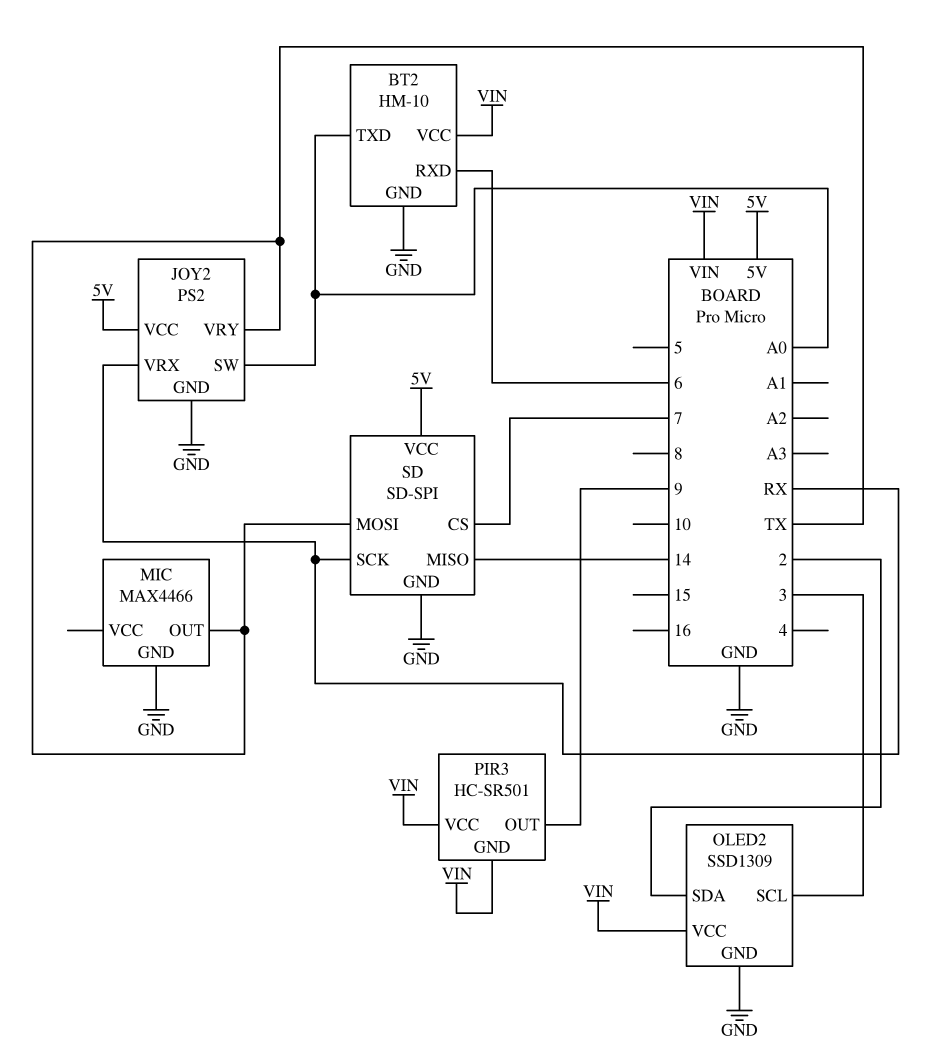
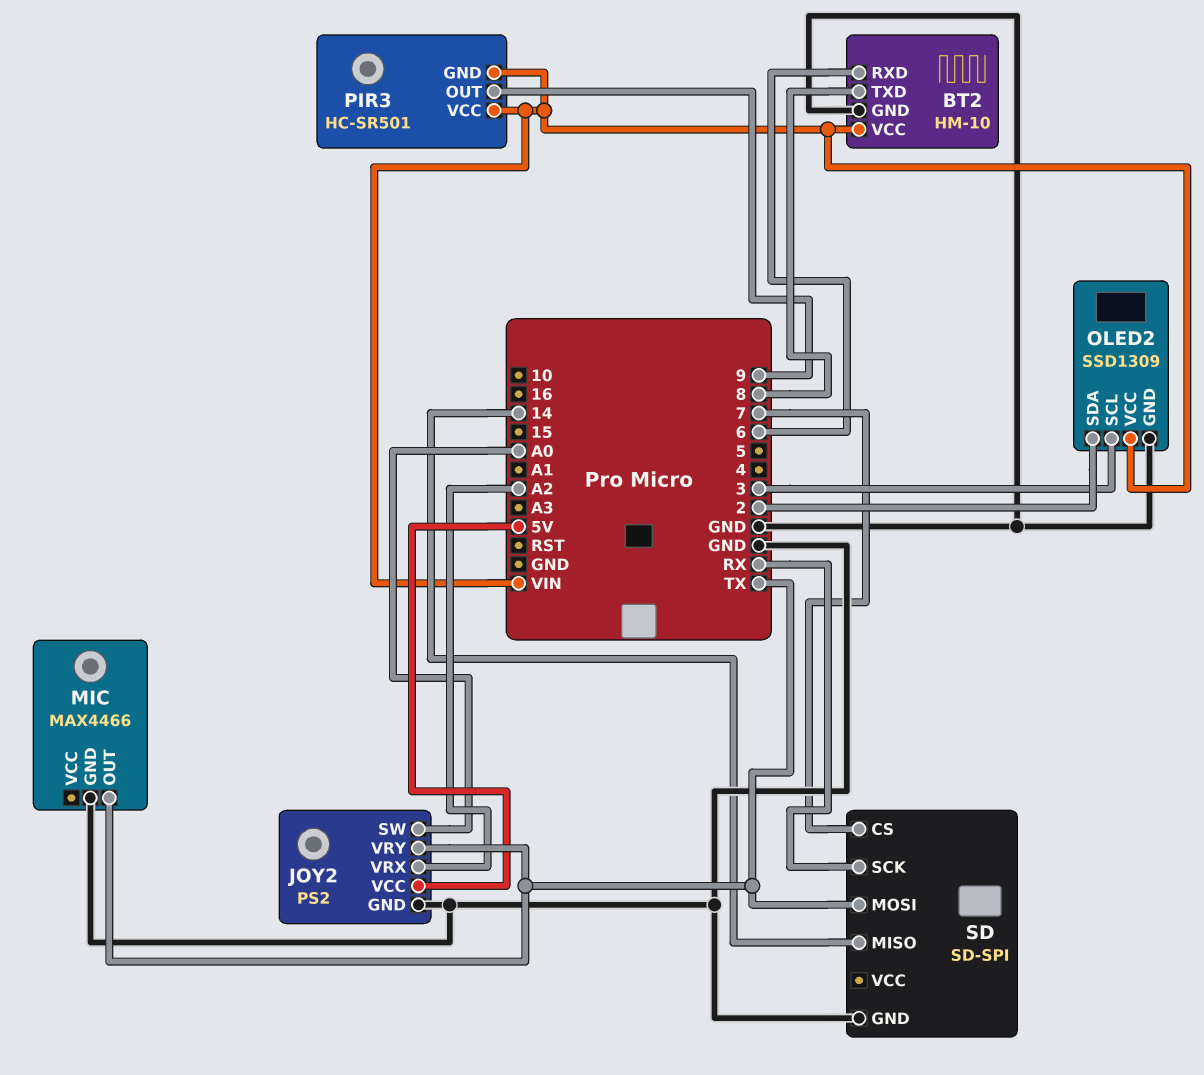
BT2 pin TXD: A0 -> 8
JOY2 pin VRX: RX -> A2
SD pin VCC: 5V -> none

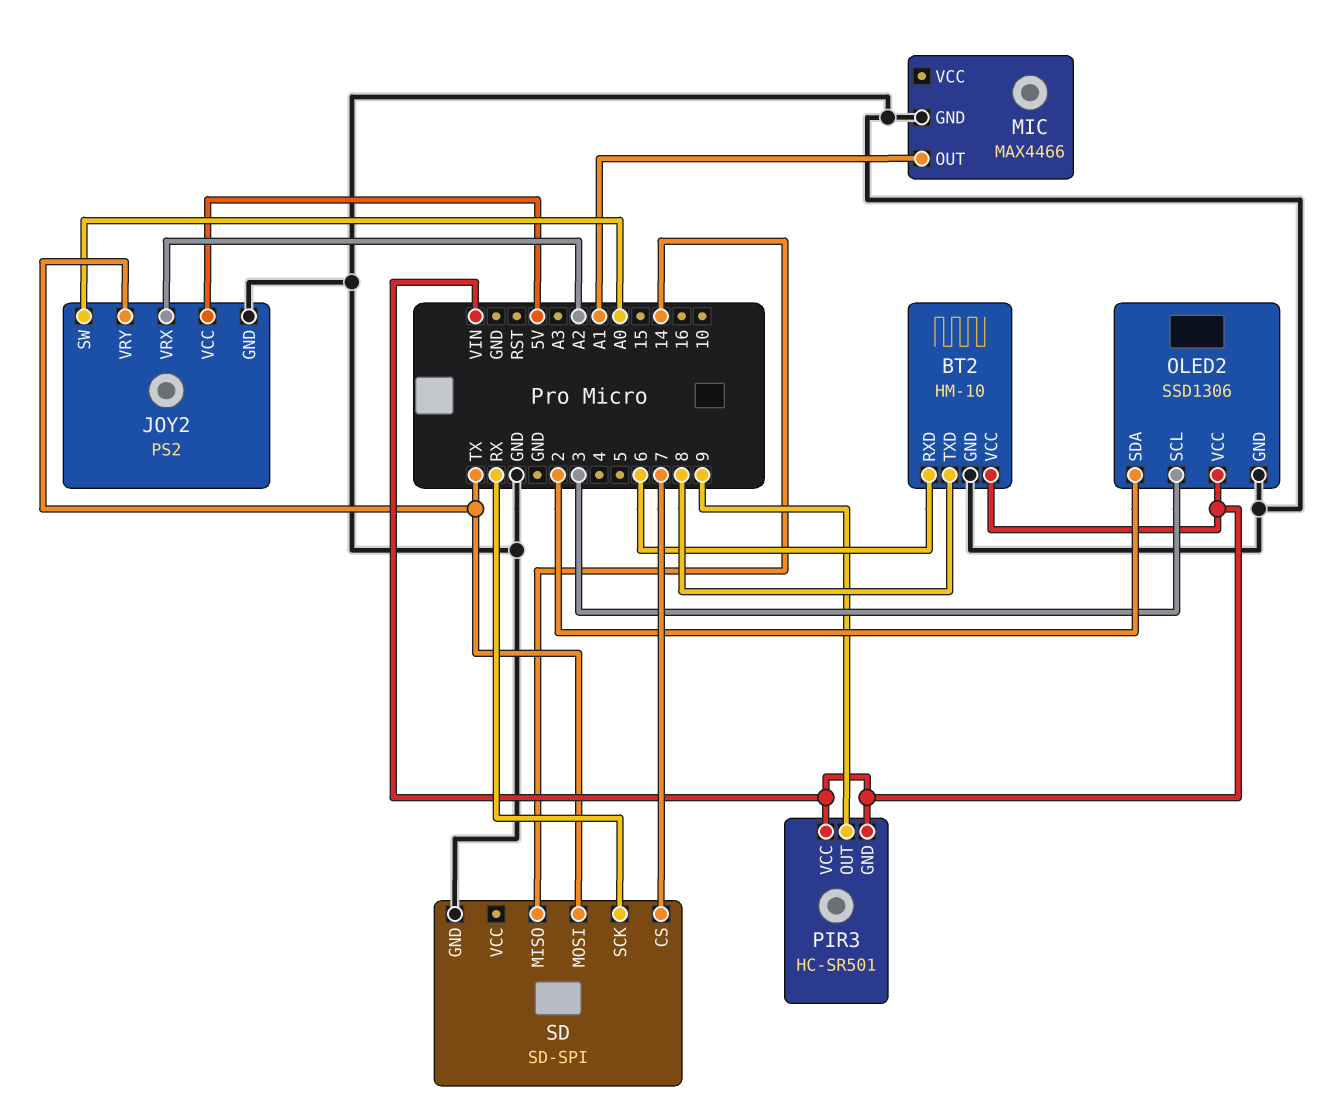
MIC pin OUT: TX -> A1
OLED2: SSD1309 -> SSD1306

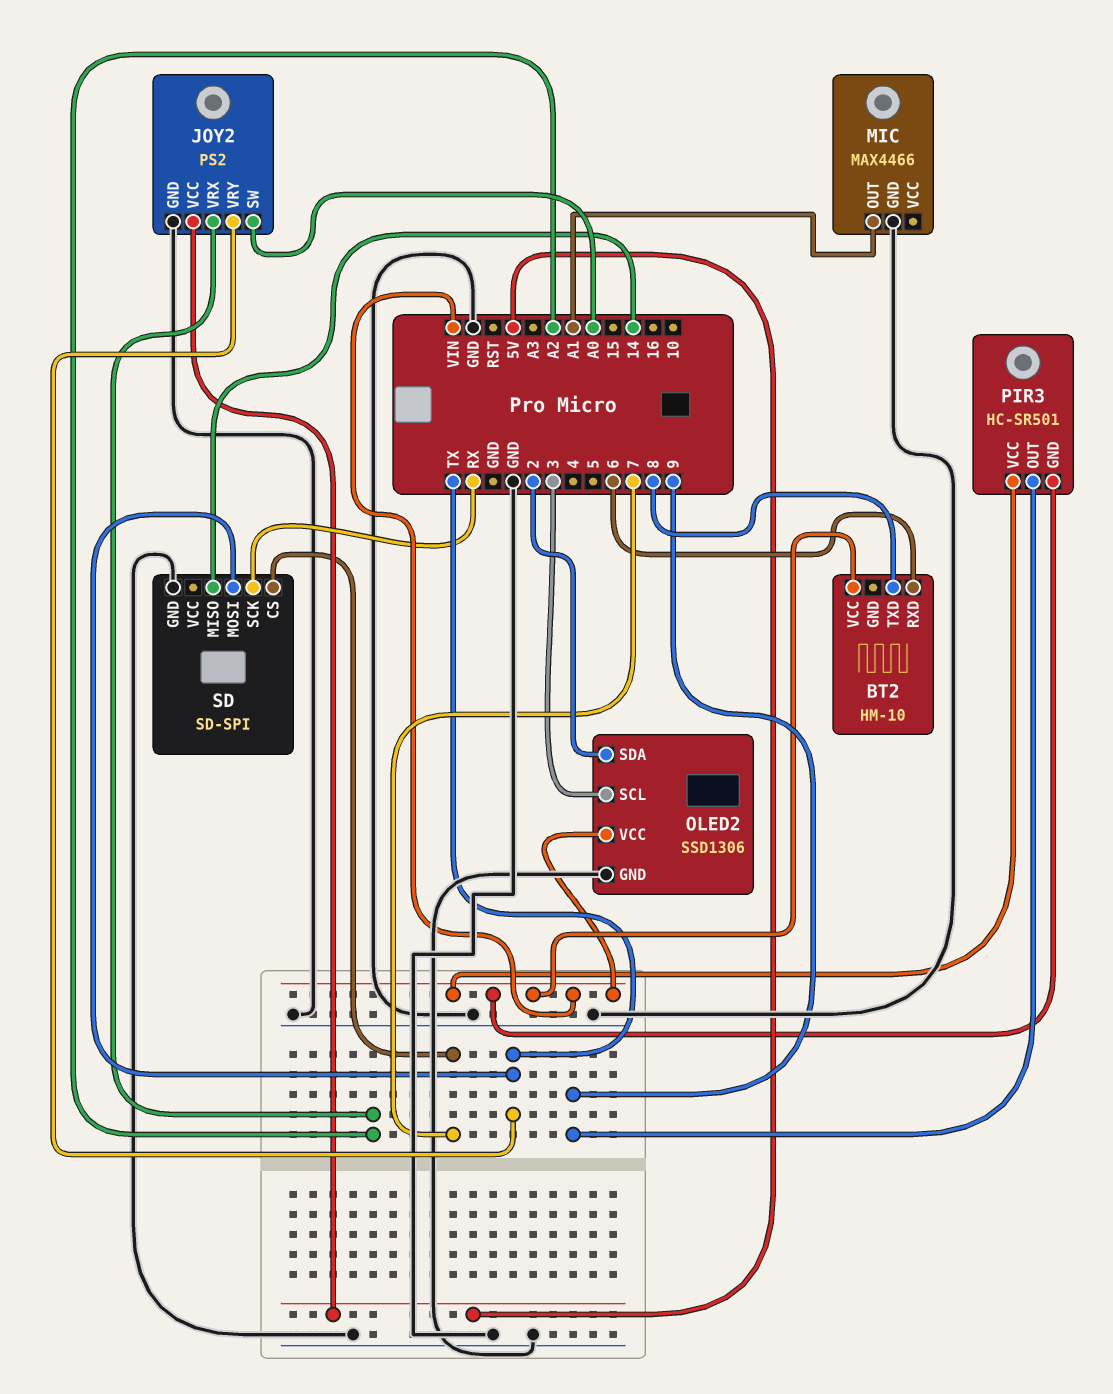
BT2 pin GND: GND -> none

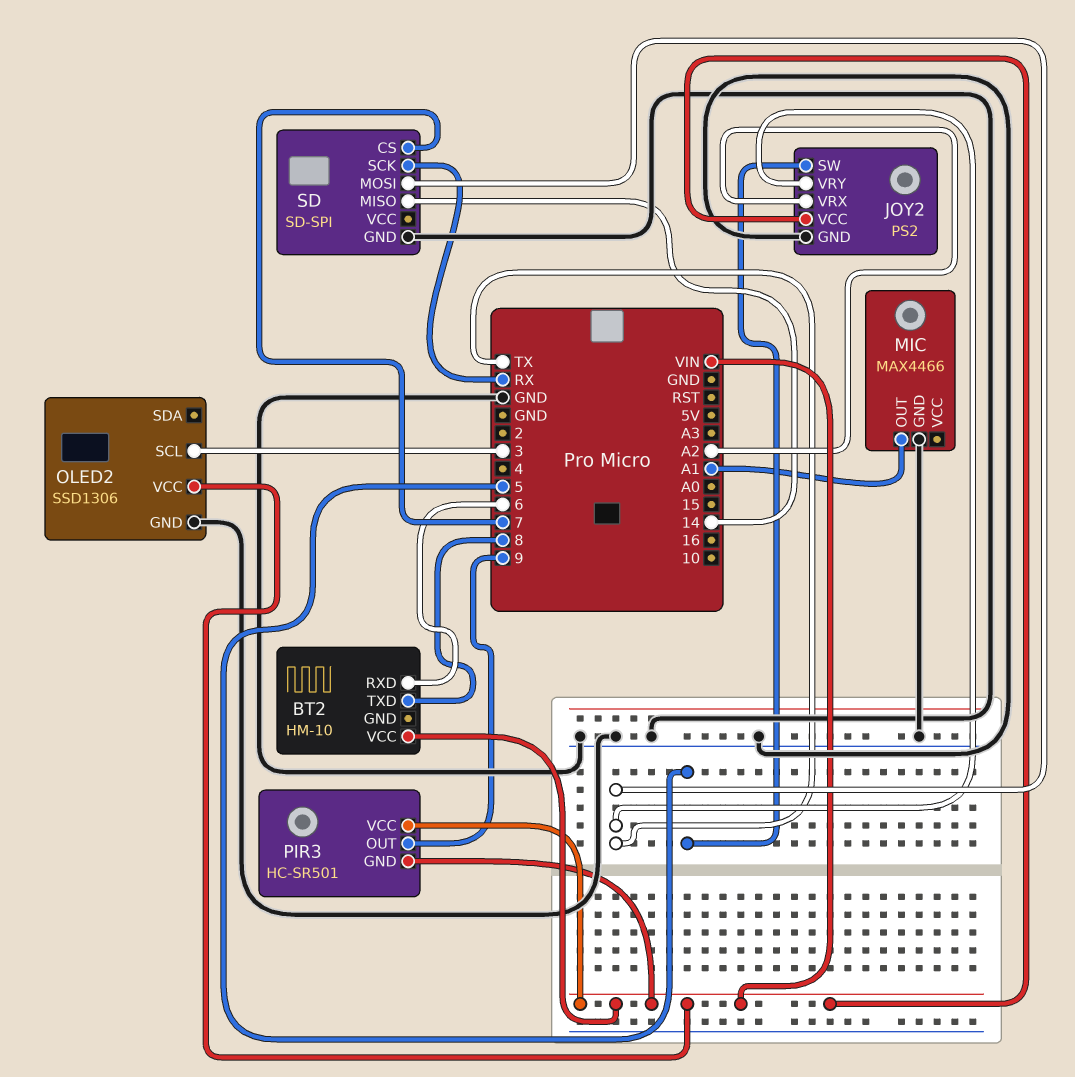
JOY2 pin SW: A0 -> 5
JOY2 pin VCC: 5V -> VIN
OLED2 pin SDA: 2 -> none

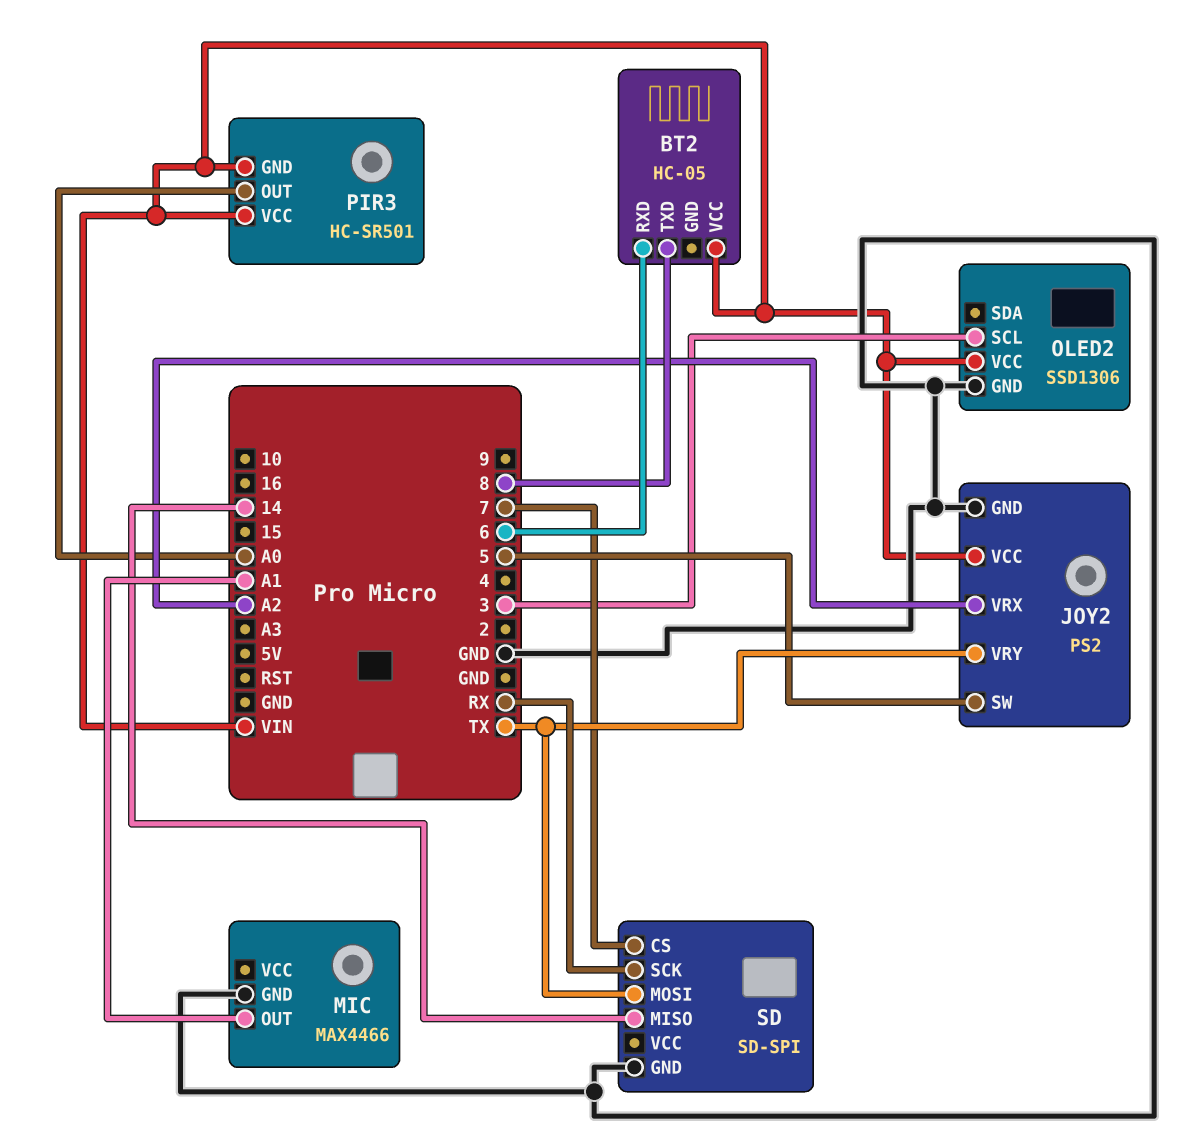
BT2: HM-10 -> HC-05
PIR3 pin OUT: 9 -> A0

